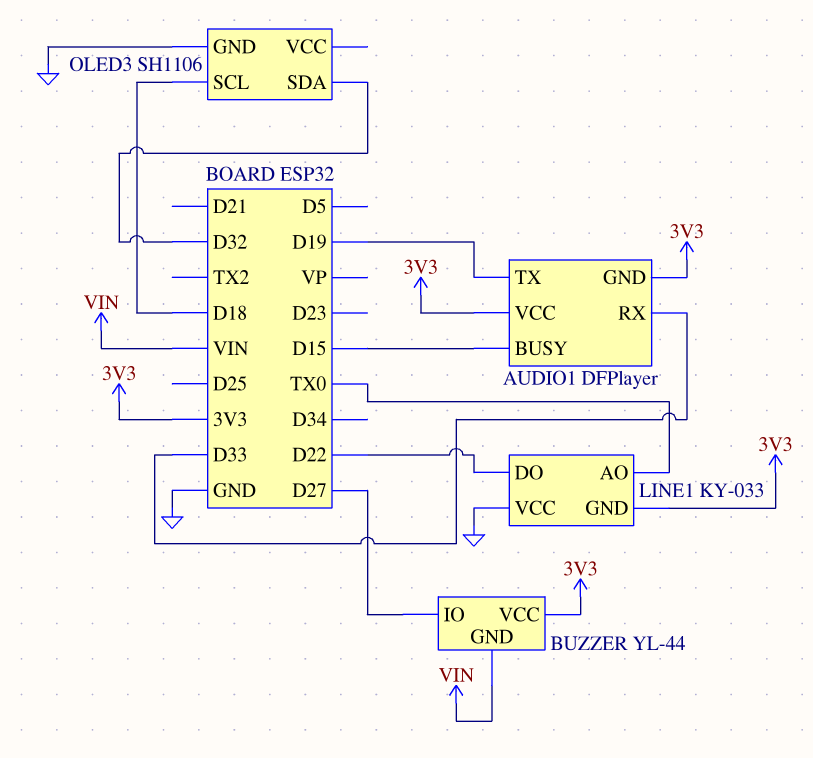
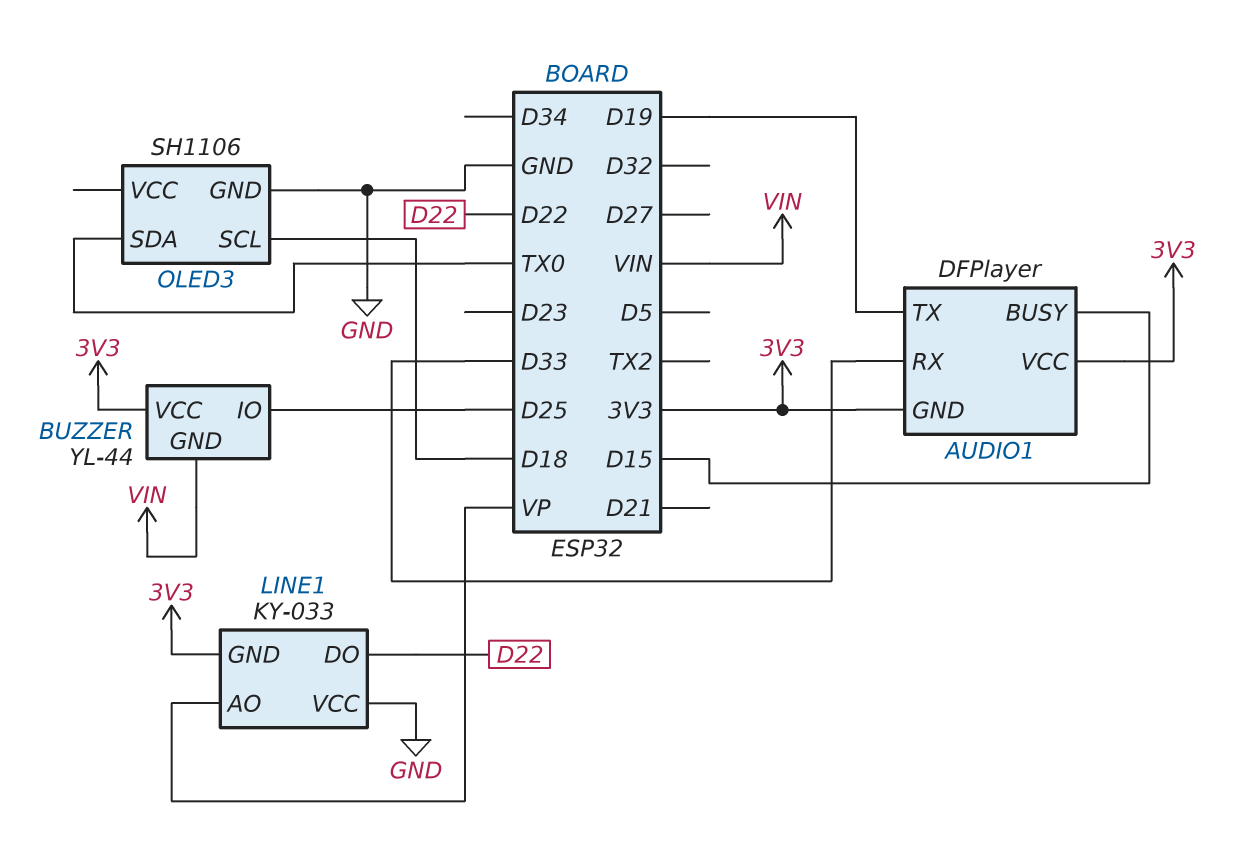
BUZZER pin IO: D27 -> D25
LINE1 pin AO: TX0 -> VP
OLED3 pin SDA: D32 -> TX0

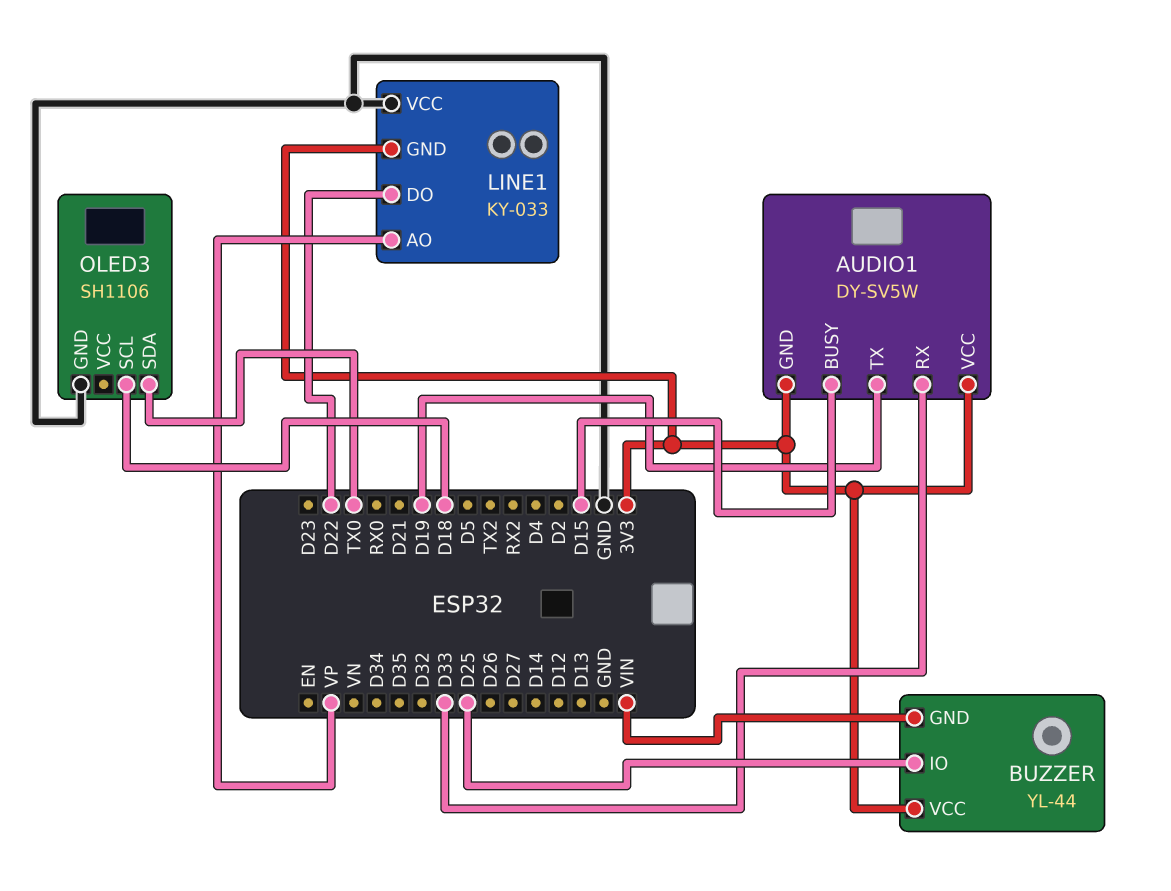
AUDIO1: DFPlayer -> DY-SV5W

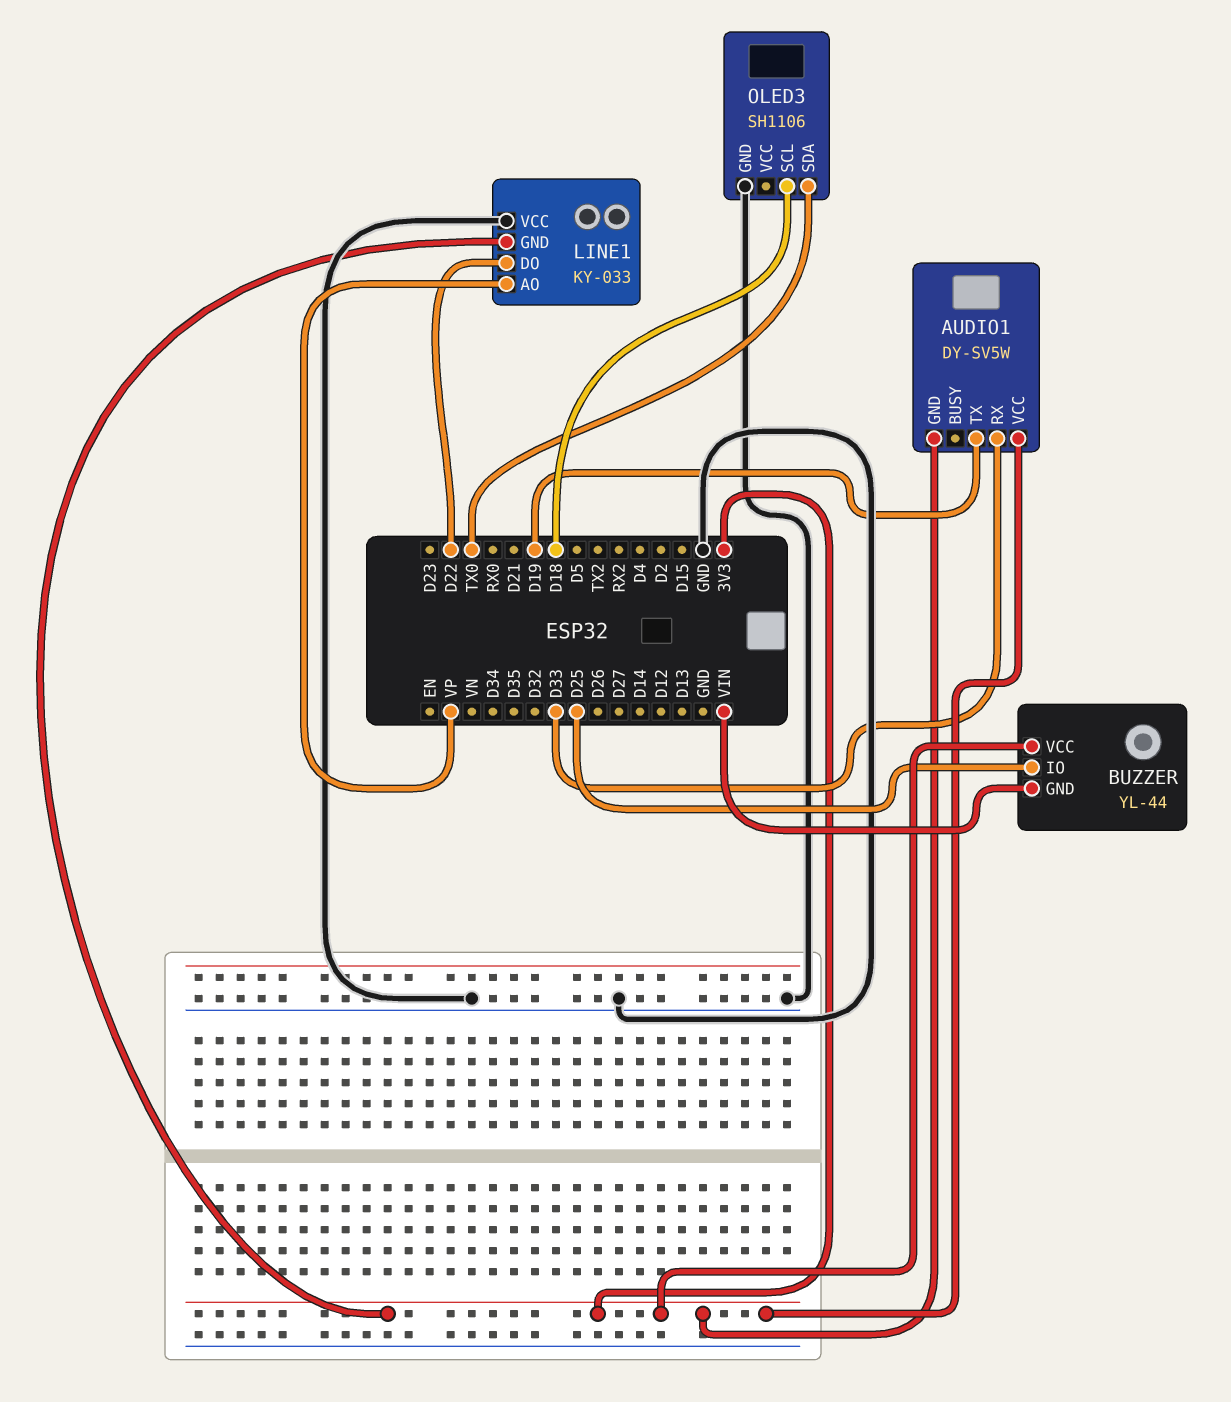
AUDIO1 pin BUSY: D15 -> none

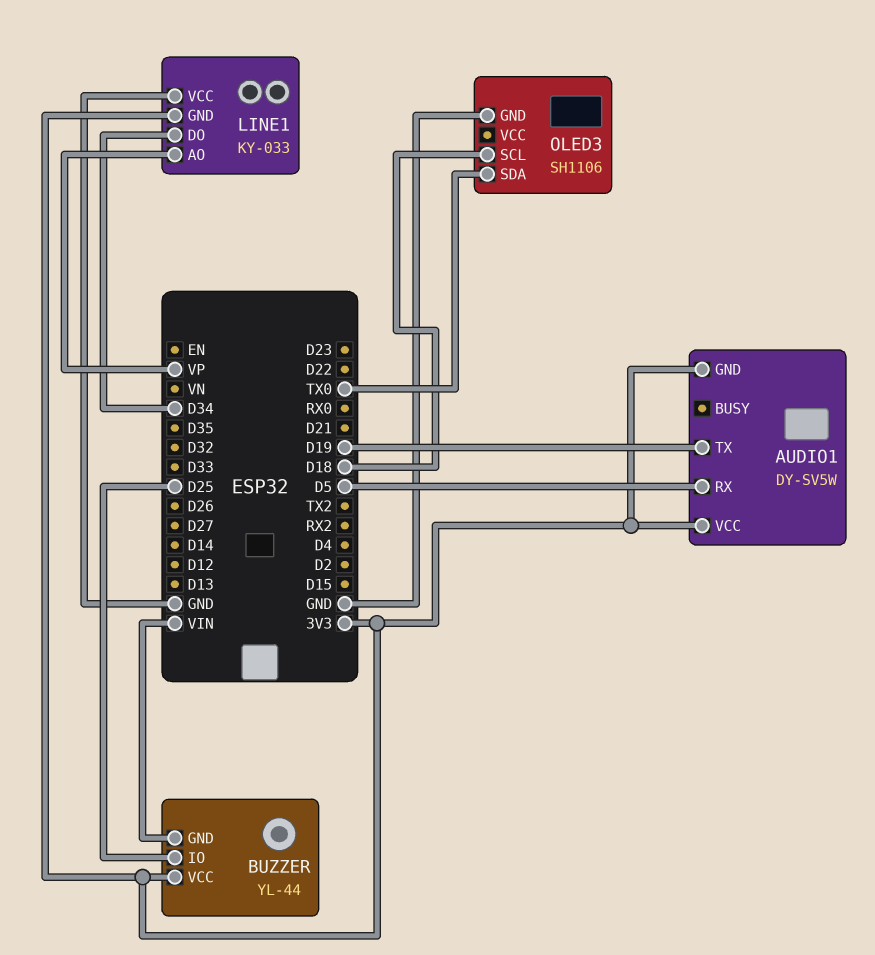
AUDIO1 pin RX: D33 -> D5
LINE1 pin DO: D22 -> D34

